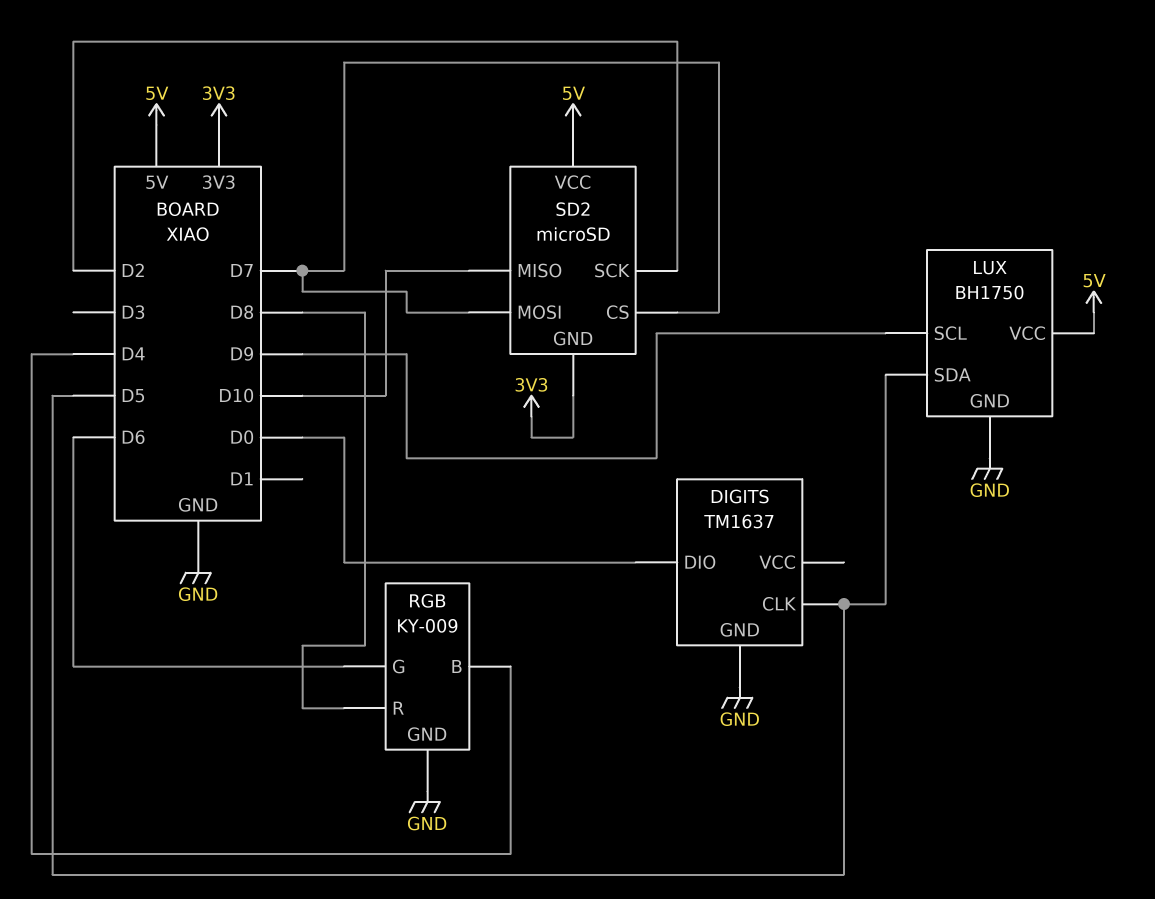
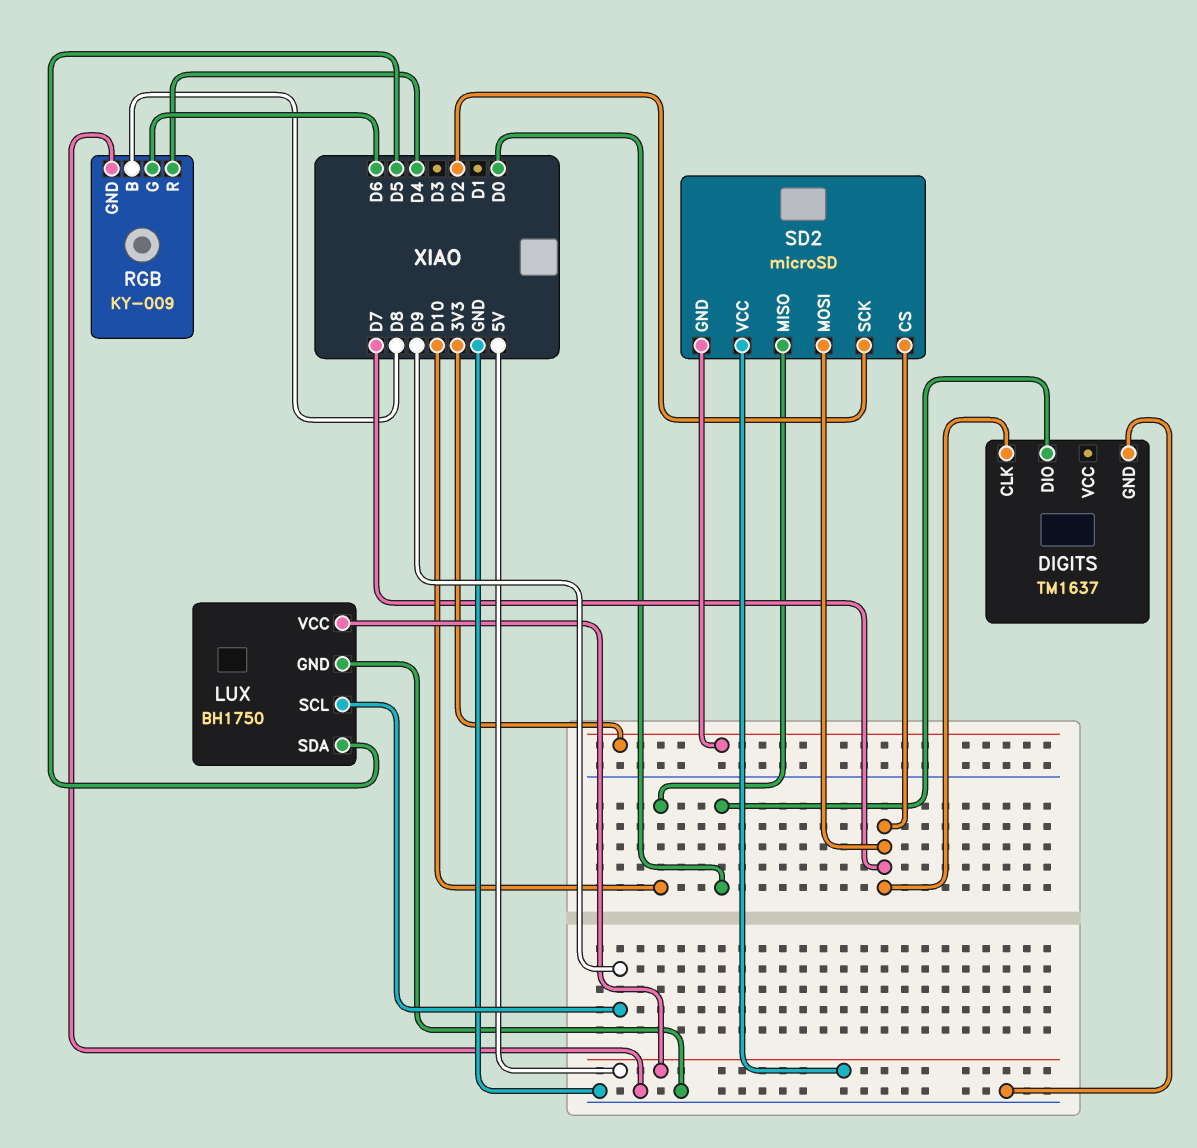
DIGITS pin CLK: D5 -> D7
RGB pin B: D4 -> D8
RGB pin R: D8 -> D4

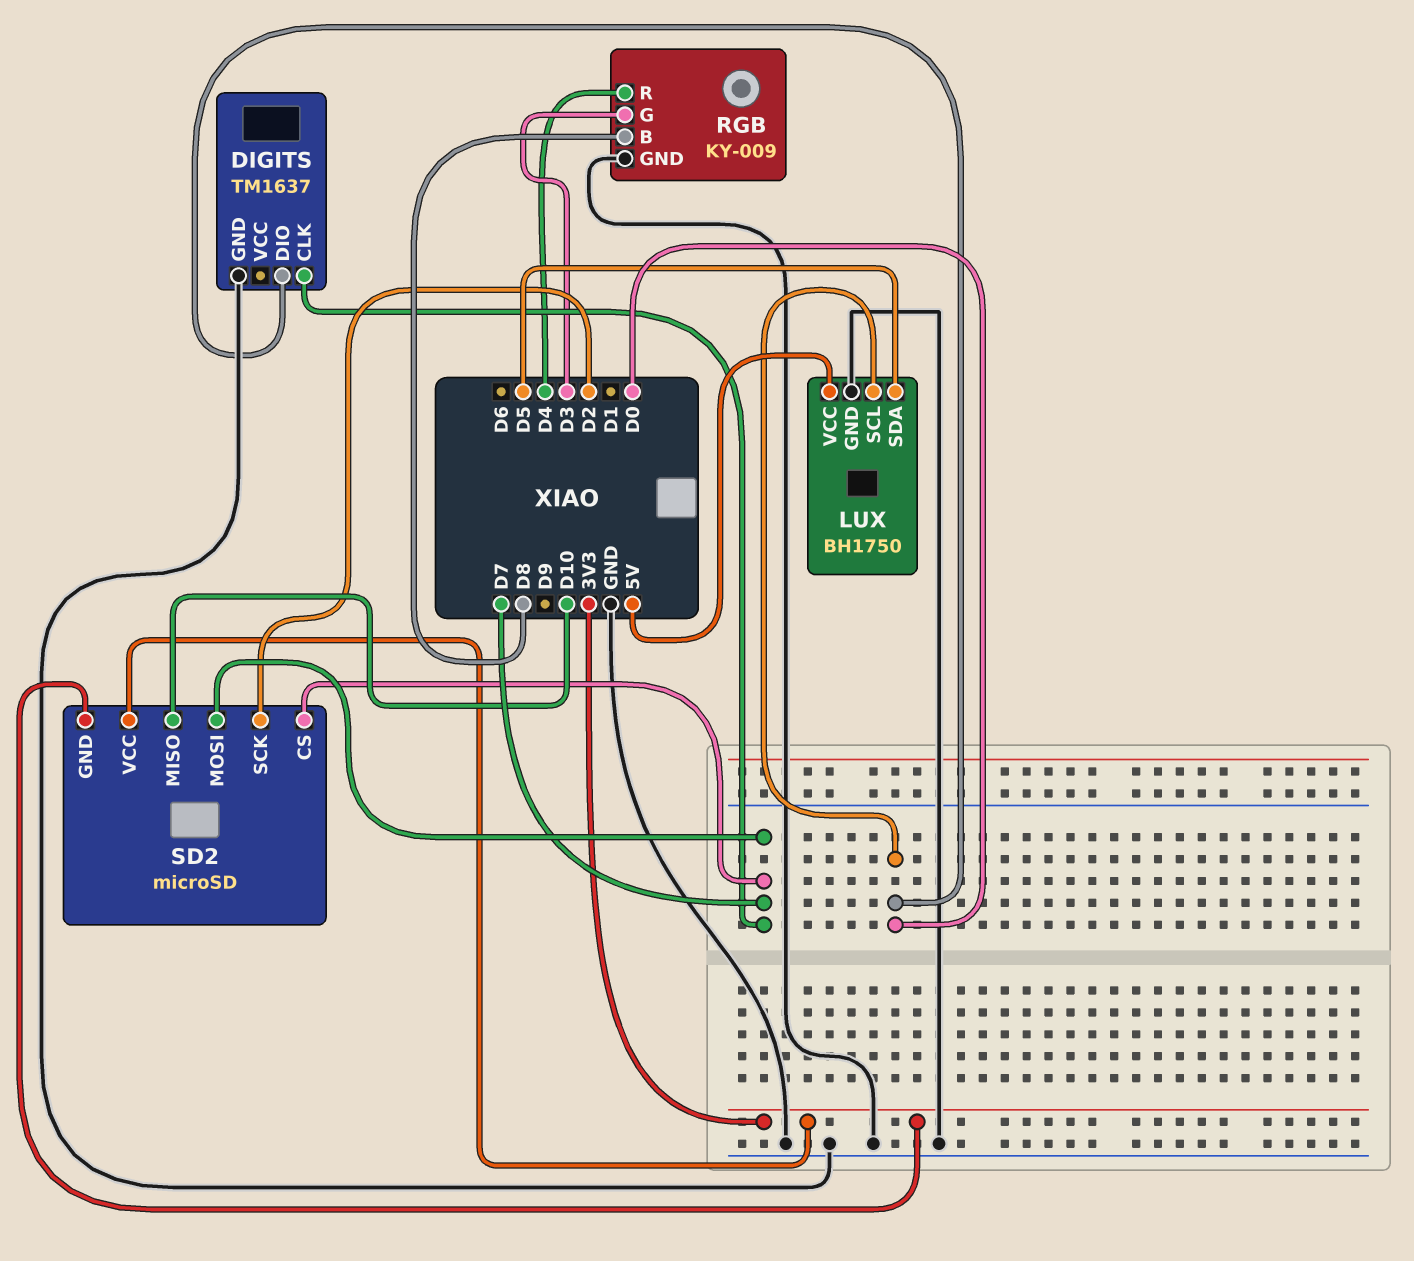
LUX pin SCL: D9 -> D0
RGB pin G: D6 -> D3
SD2 pin VCC: 5V -> 3V3

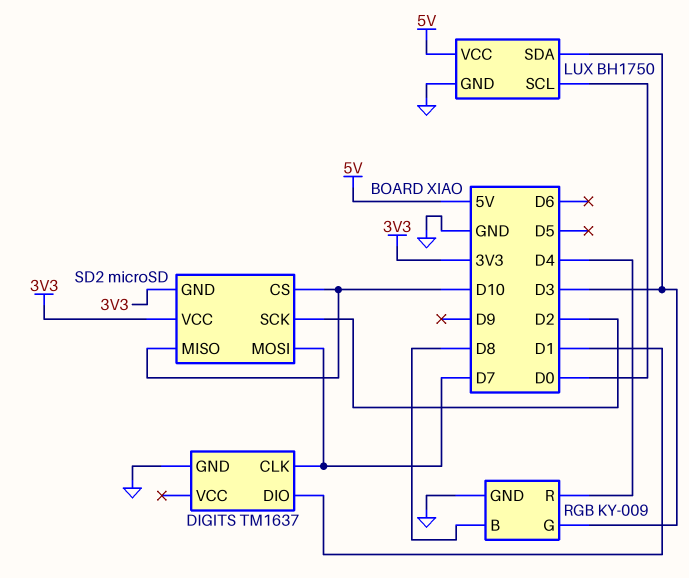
DIGITS pin DIO: D0 -> D1
LUX pin SDA: D5 -> D3
SD2 pin CS: D7 -> D10

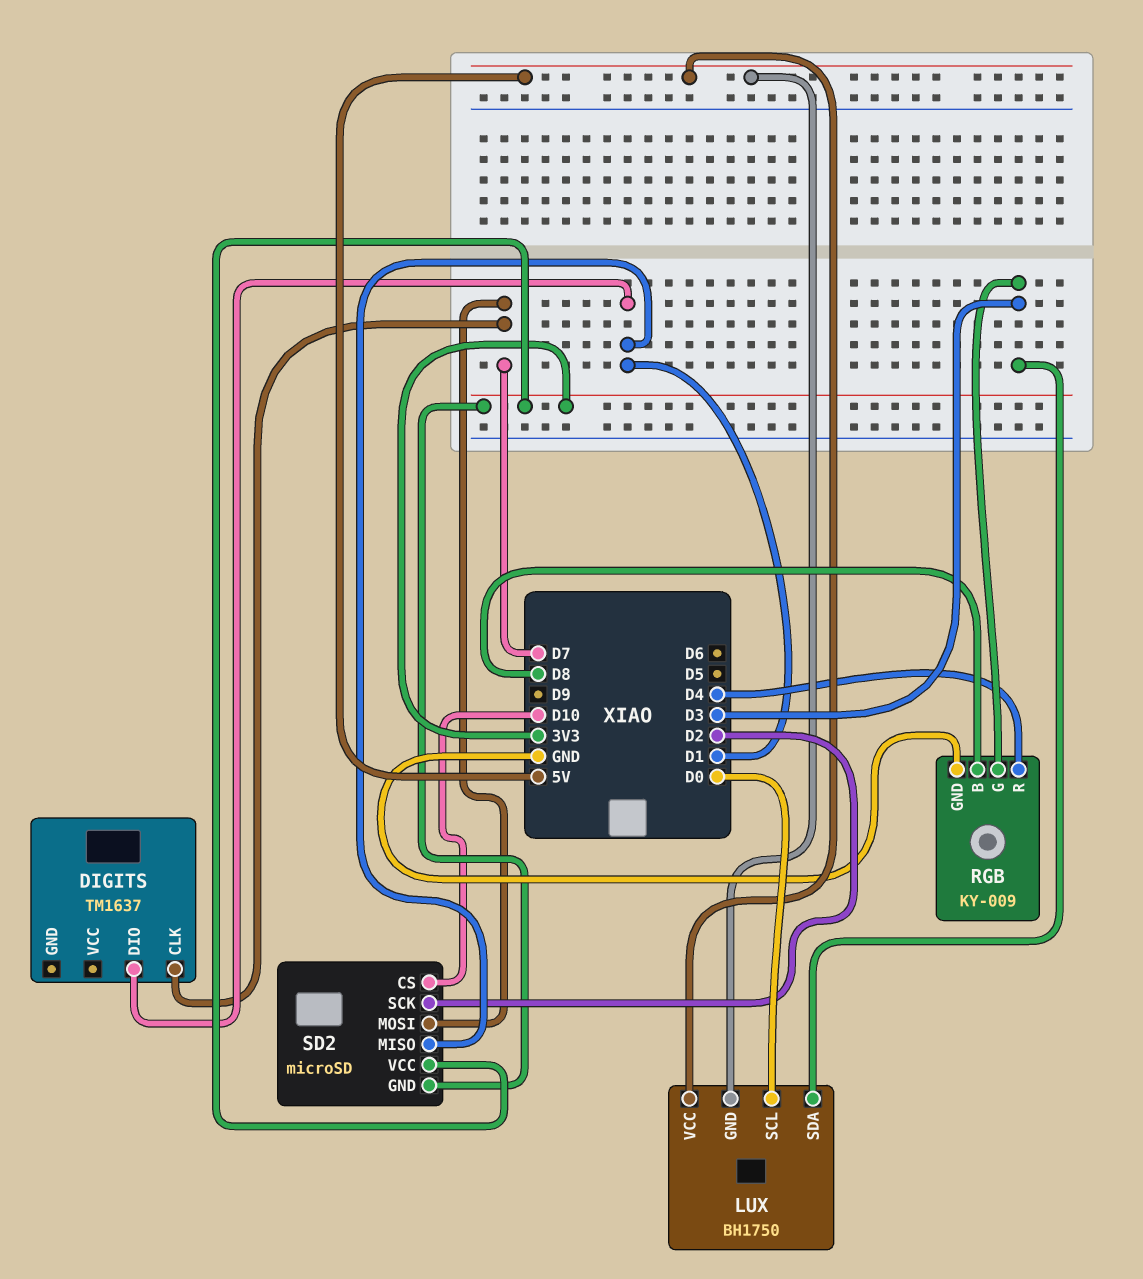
DIGITS pin GND: GND -> none
LUX pin GND: GND -> 5V
SD2 pin MISO: D10 -> D1

